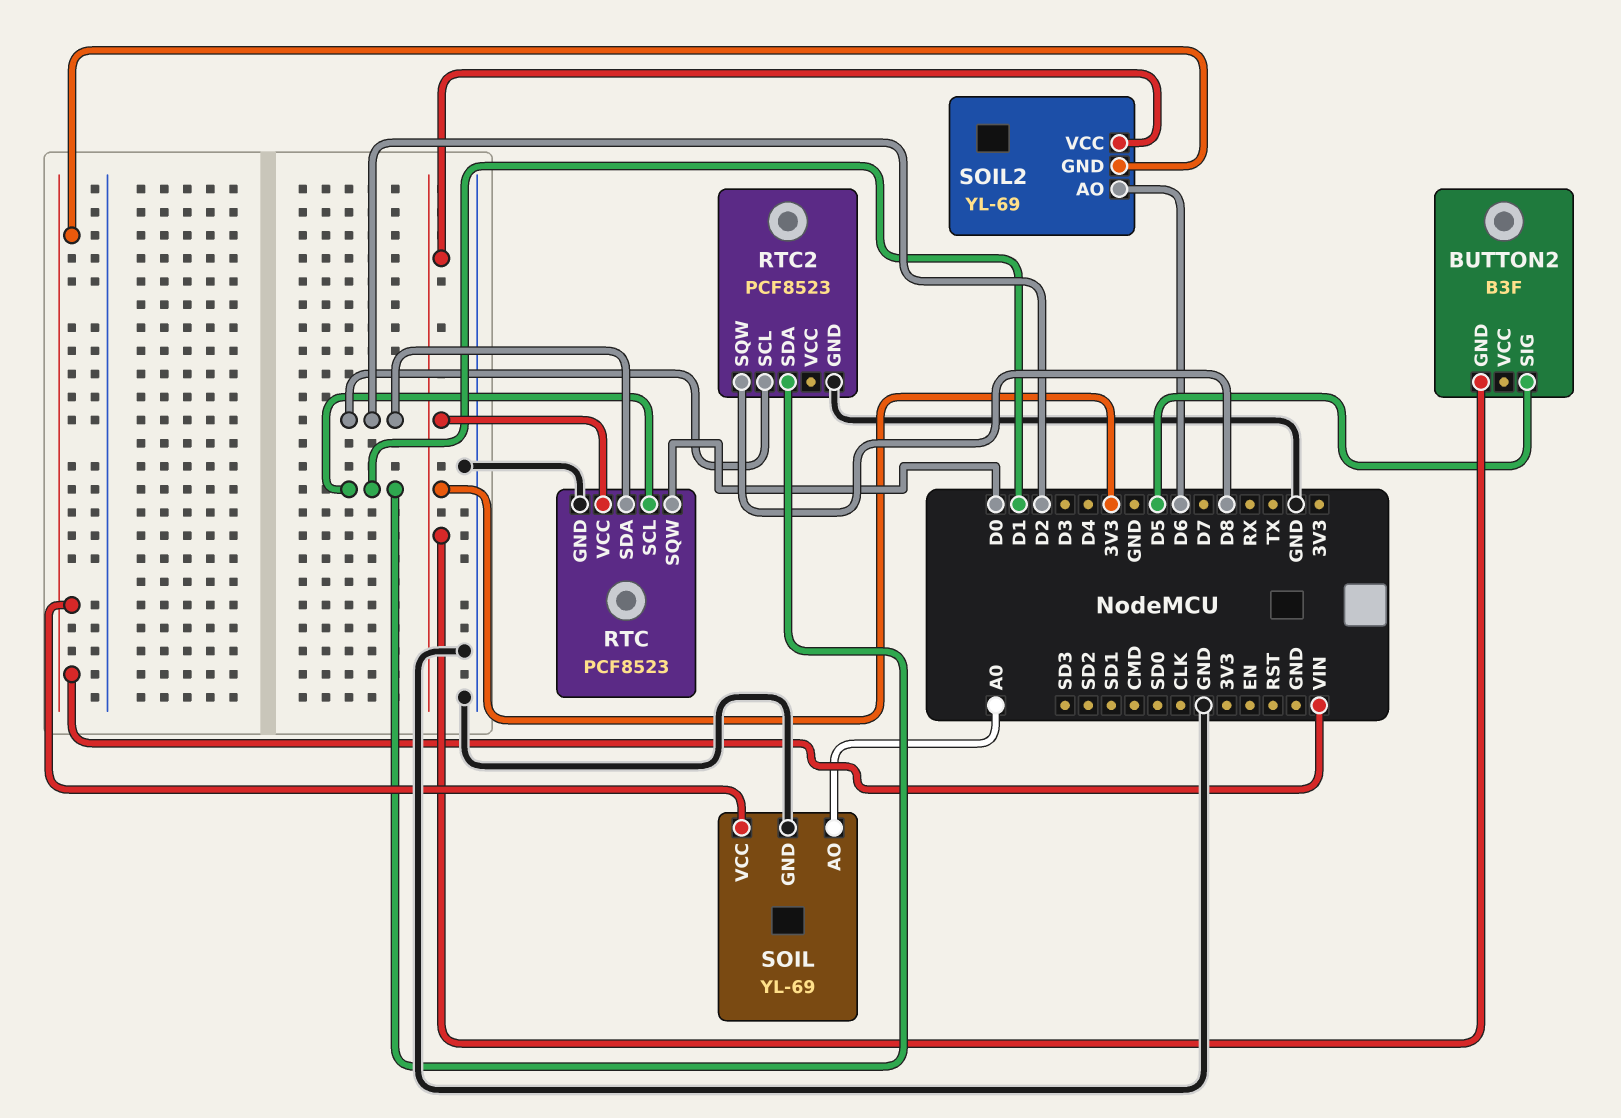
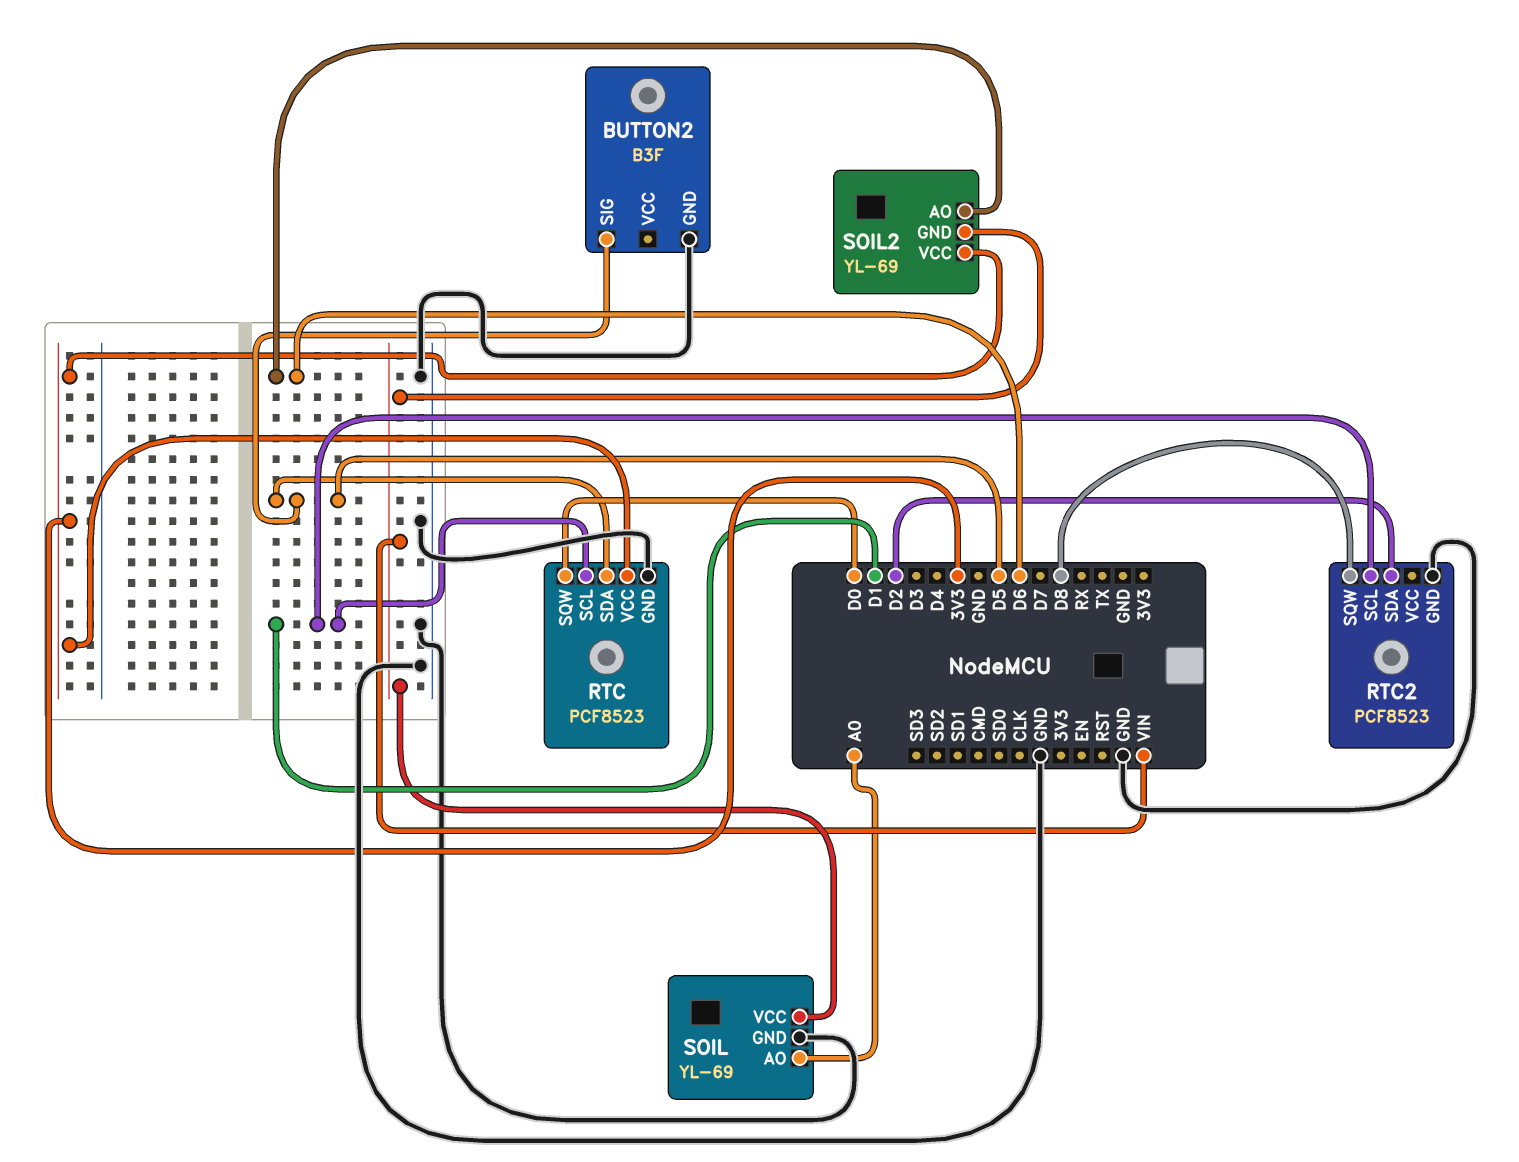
BUTTON2 pin GND: 3V3 -> GND
RTC pin SDA: D2 -> D5
RTC2 pin SCL: D2 -> D1
RTC2 pin SDA: D1 -> D2

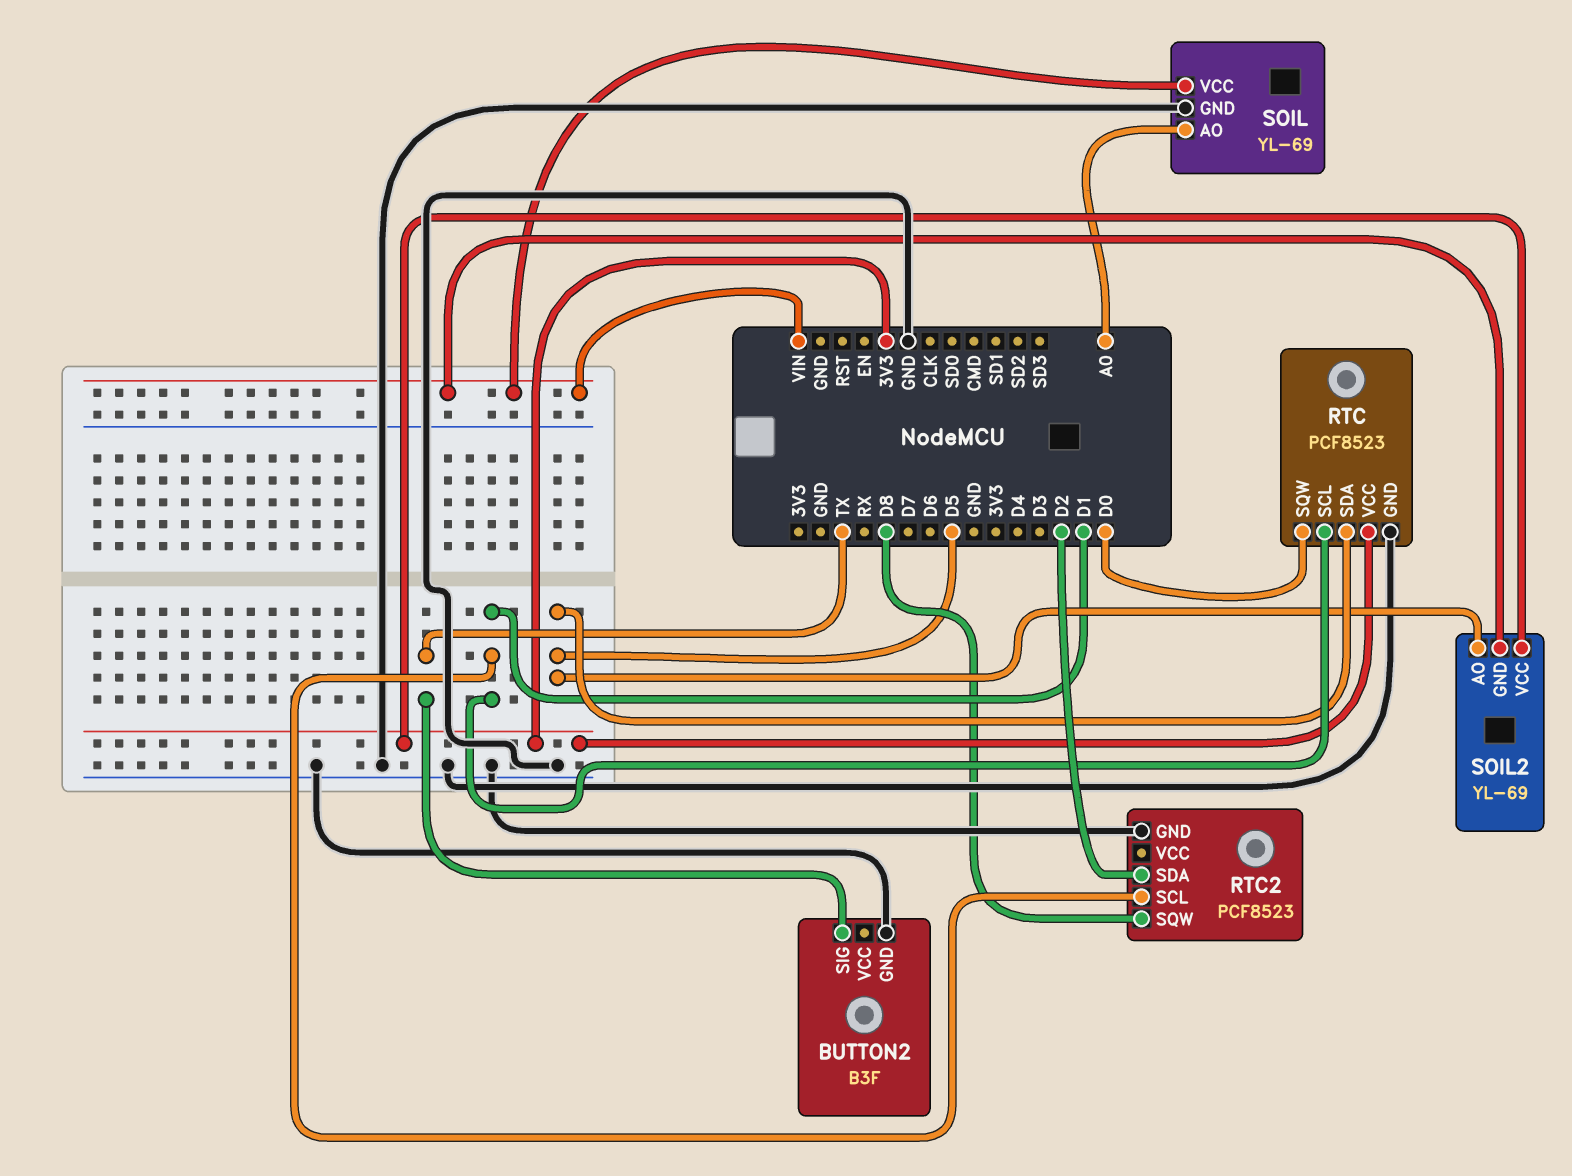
BUTTON2 pin SIG: D5 -> TX
SOIL2 pin AO: D6 -> D5

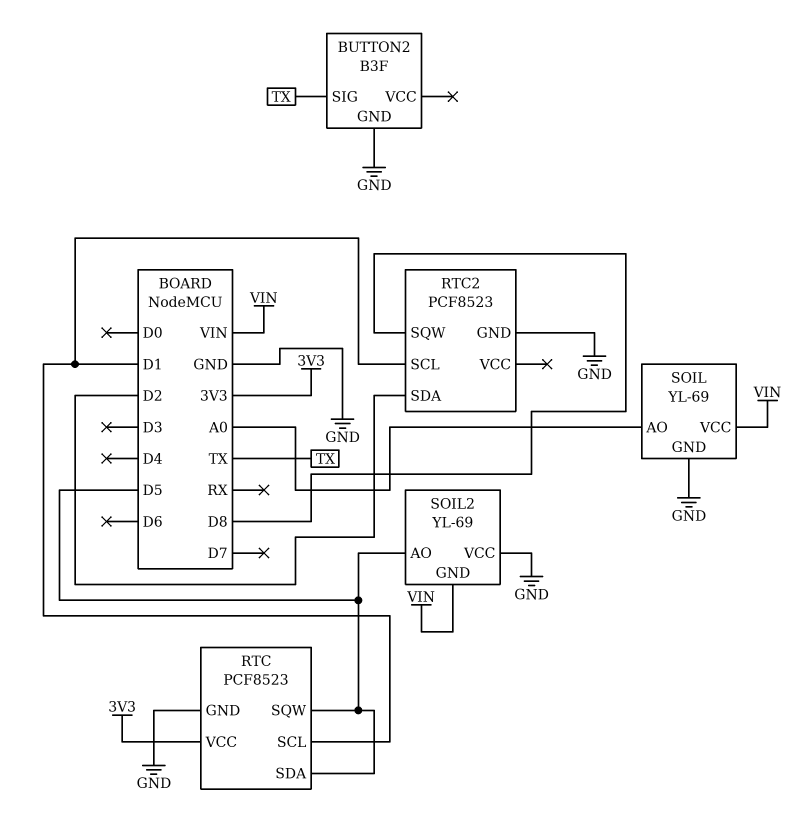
RTC pin SQW: D0 -> D5
SOIL2 pin VCC: 3V3 -> GND

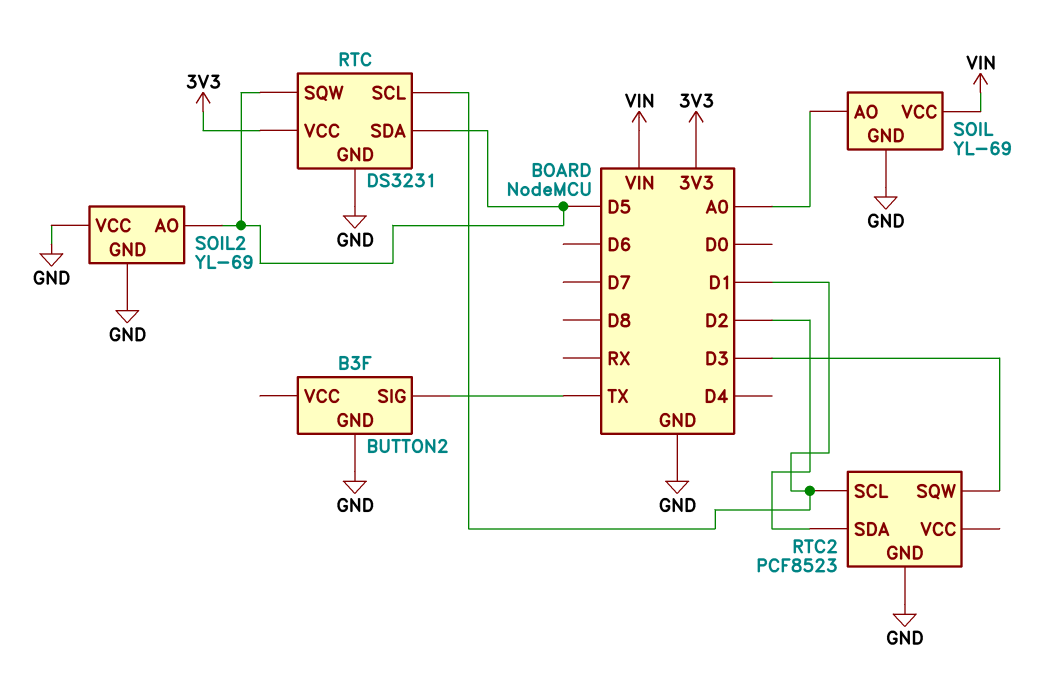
RTC: PCF8523 -> DS3231
RTC2 pin SQW: D8 -> D3
SOIL2 pin GND: VIN -> GND

